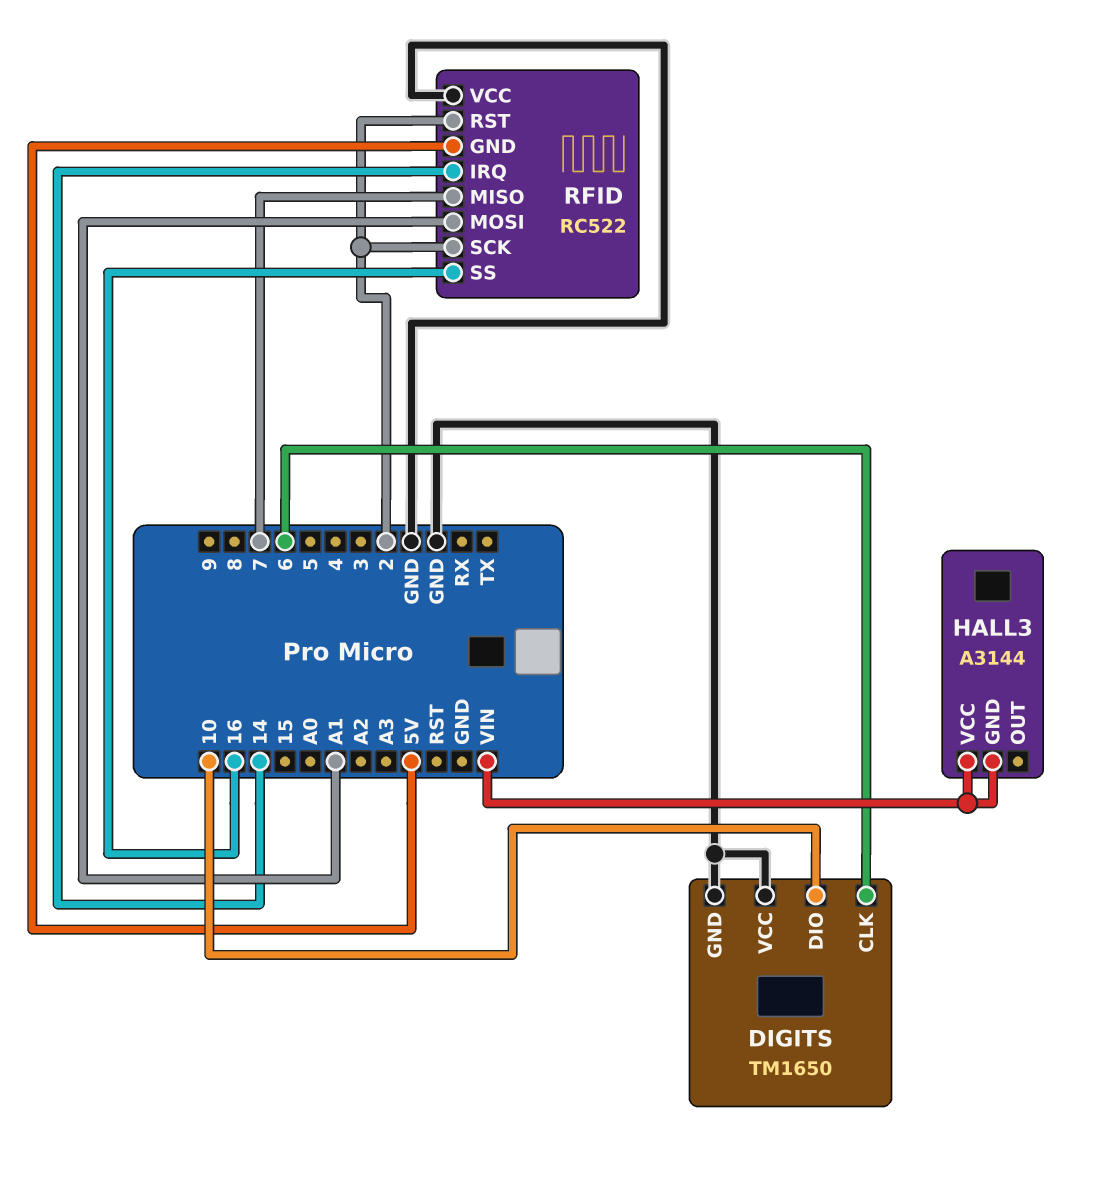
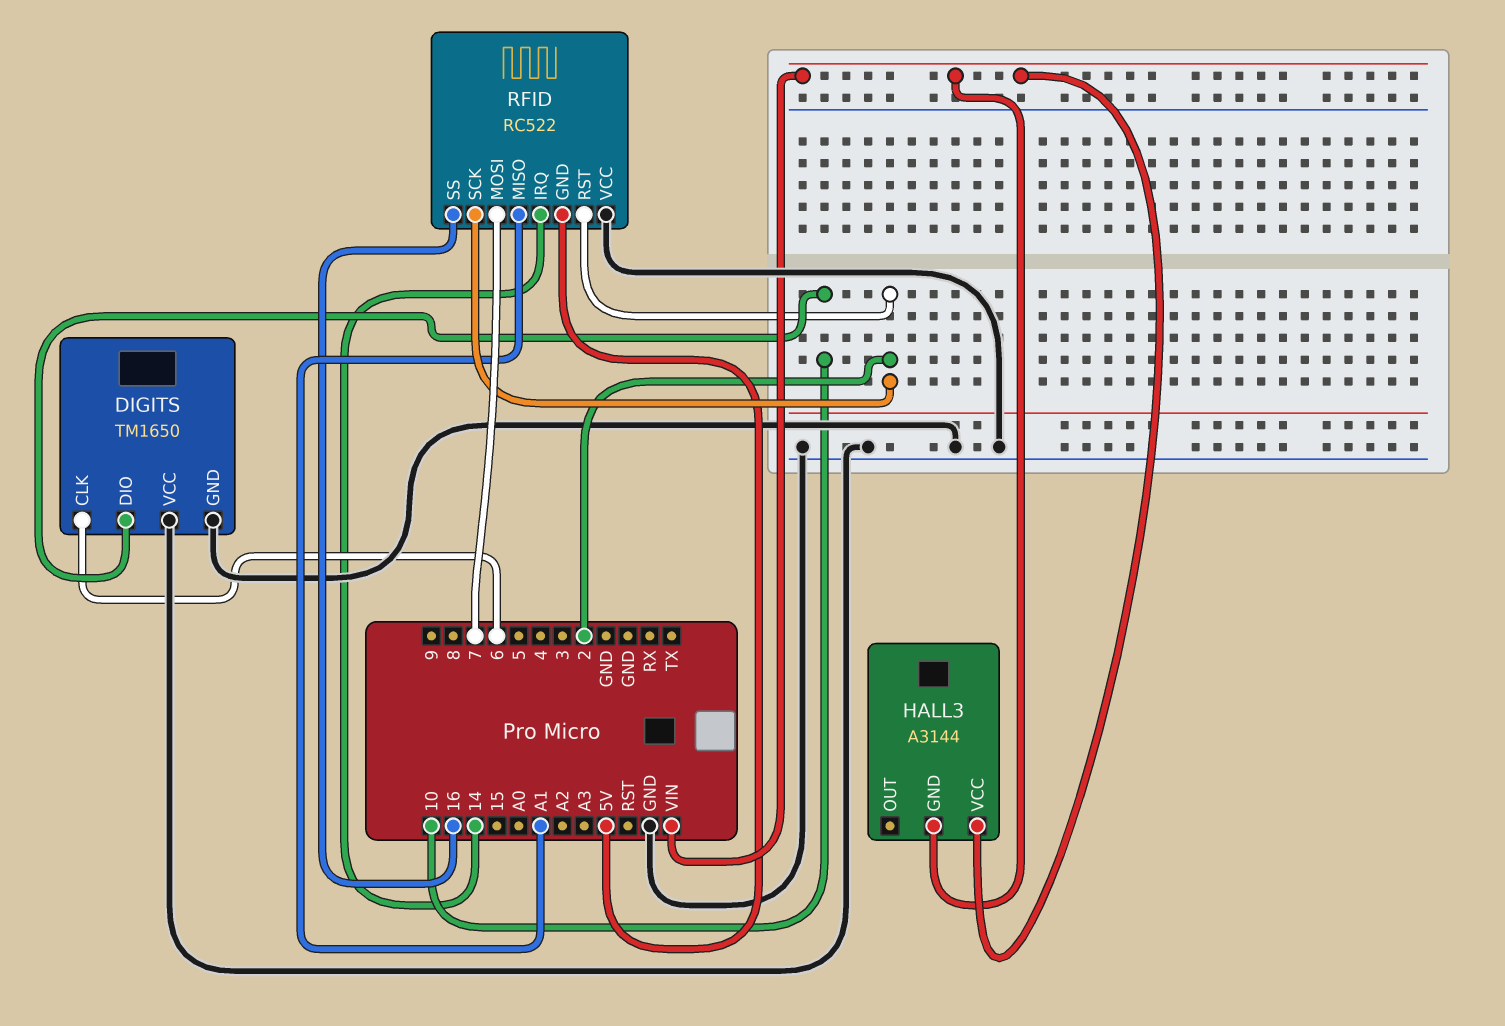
RFID pin MISO: 7 -> A1
RFID pin MOSI: A1 -> 7

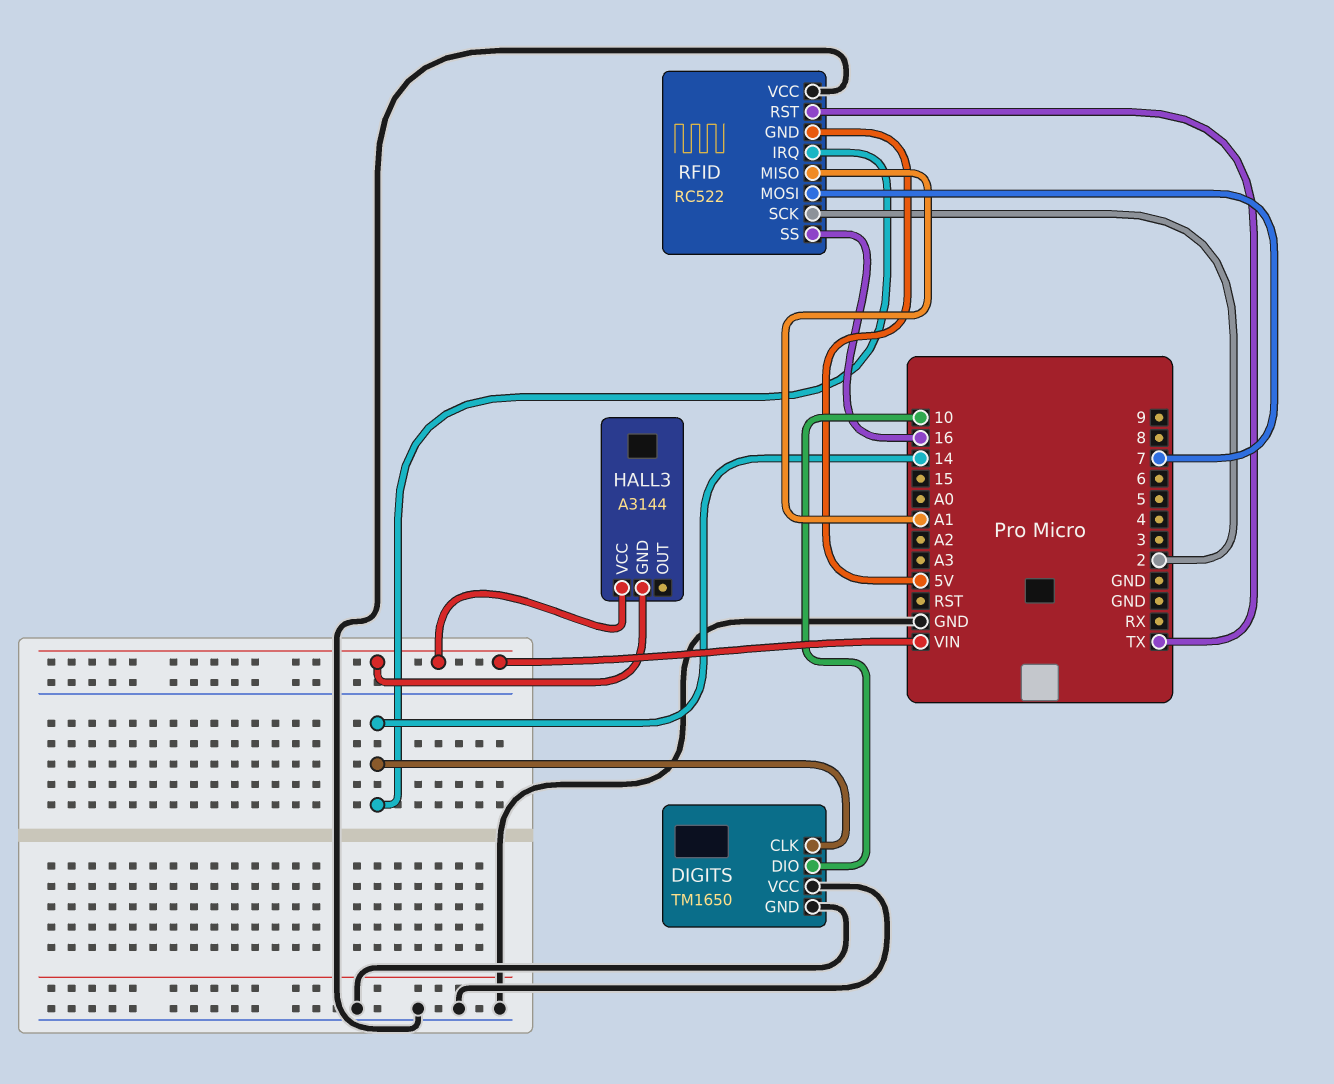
DIGITS pin CLK: 6 -> 14
RFID pin RST: 2 -> TX

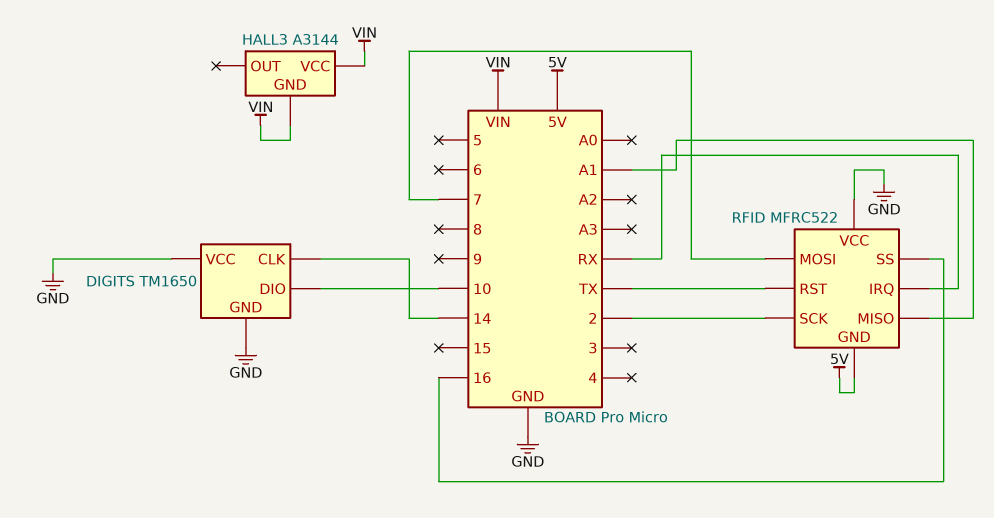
RFID: RC522 -> MFRC522
RFID pin IRQ: 14 -> RX

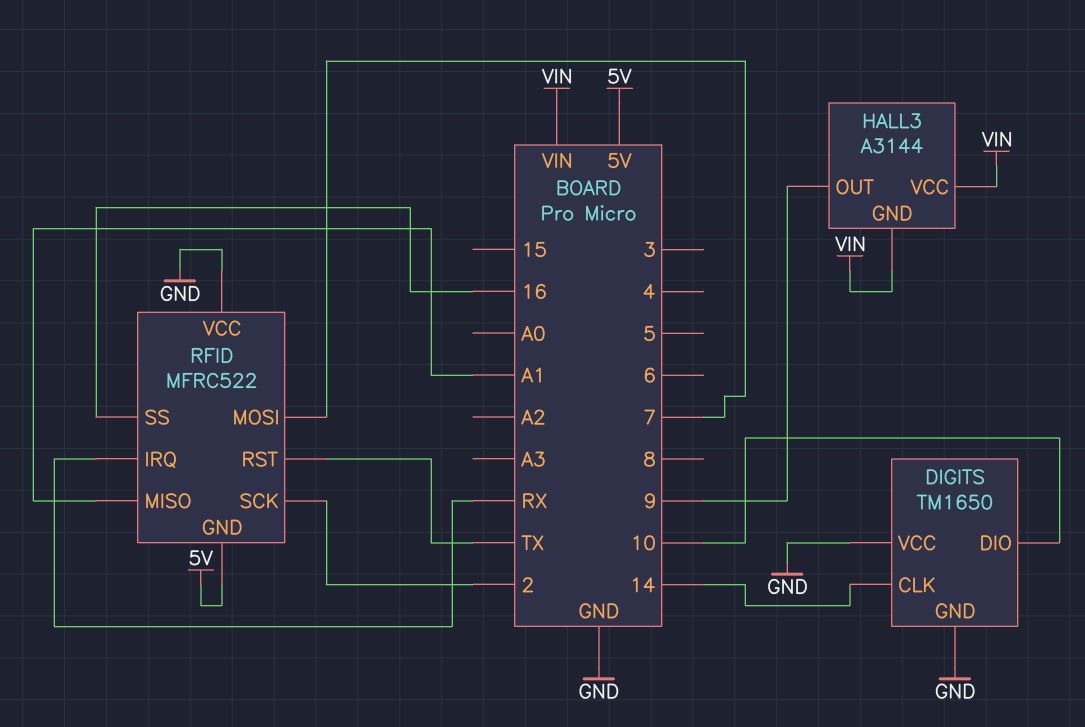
HALL3 pin OUT: none -> 9

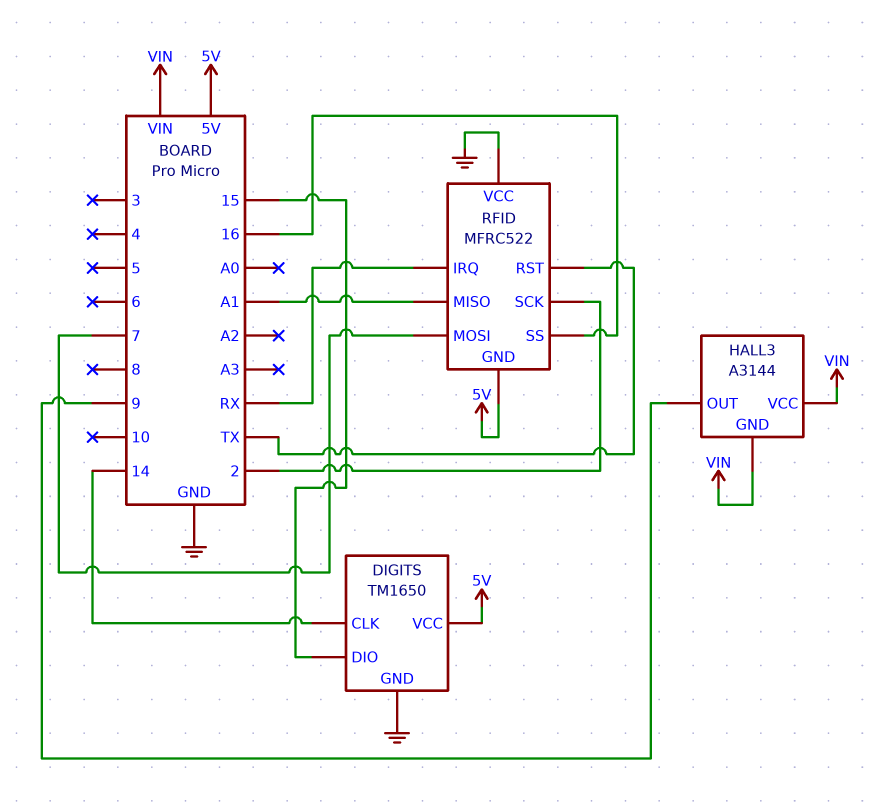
DIGITS pin DIO: 10 -> 15
DIGITS pin VCC: GND -> 5V

